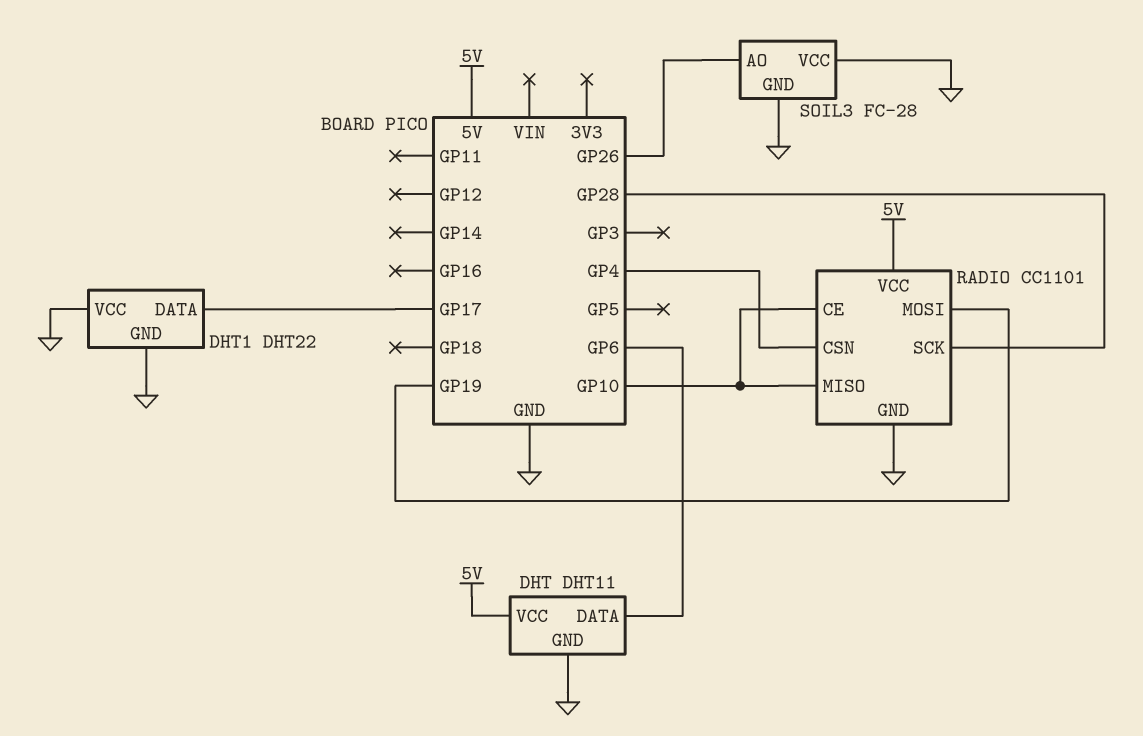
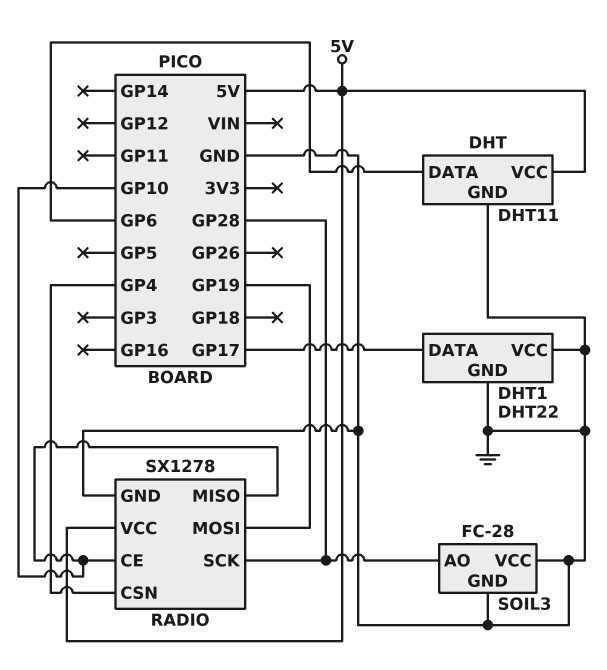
RADIO: CC1101 -> SX1278
SOIL3 pin AO: GP26 -> GP28

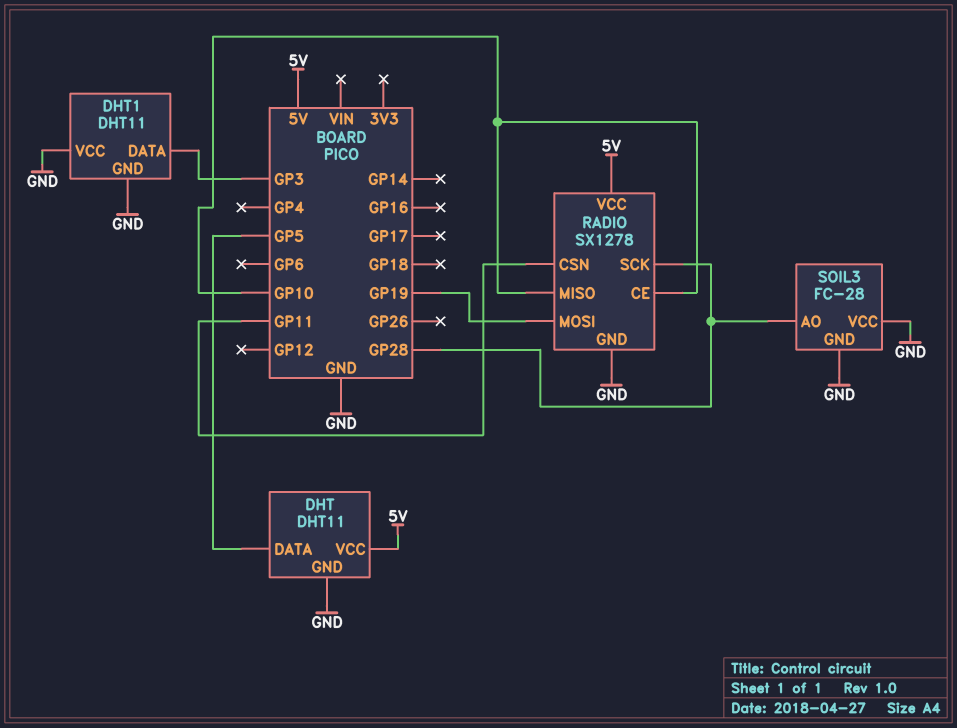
DHT pin DATA: GP6 -> GP5
DHT1: DHT22 -> DHT11
DHT1 pin DATA: GP17 -> GP3
RADIO pin CSN: GP4 -> GP11

